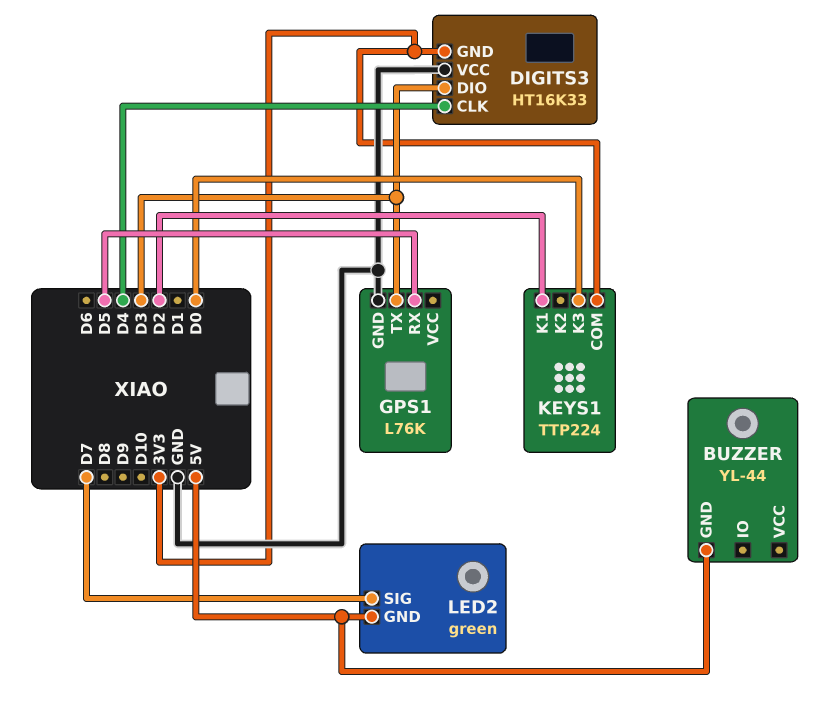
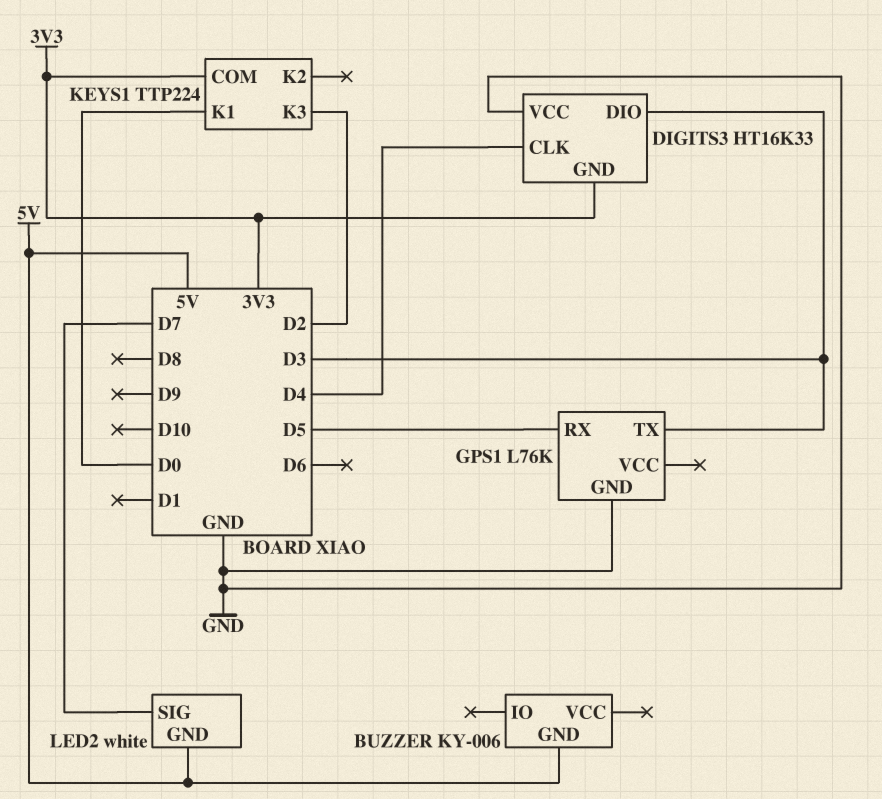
BUZZER: YL-44 -> KY-006
KEYS1 pin K1: D2 -> D0
KEYS1 pin K3: D0 -> D2
LED2: green -> white

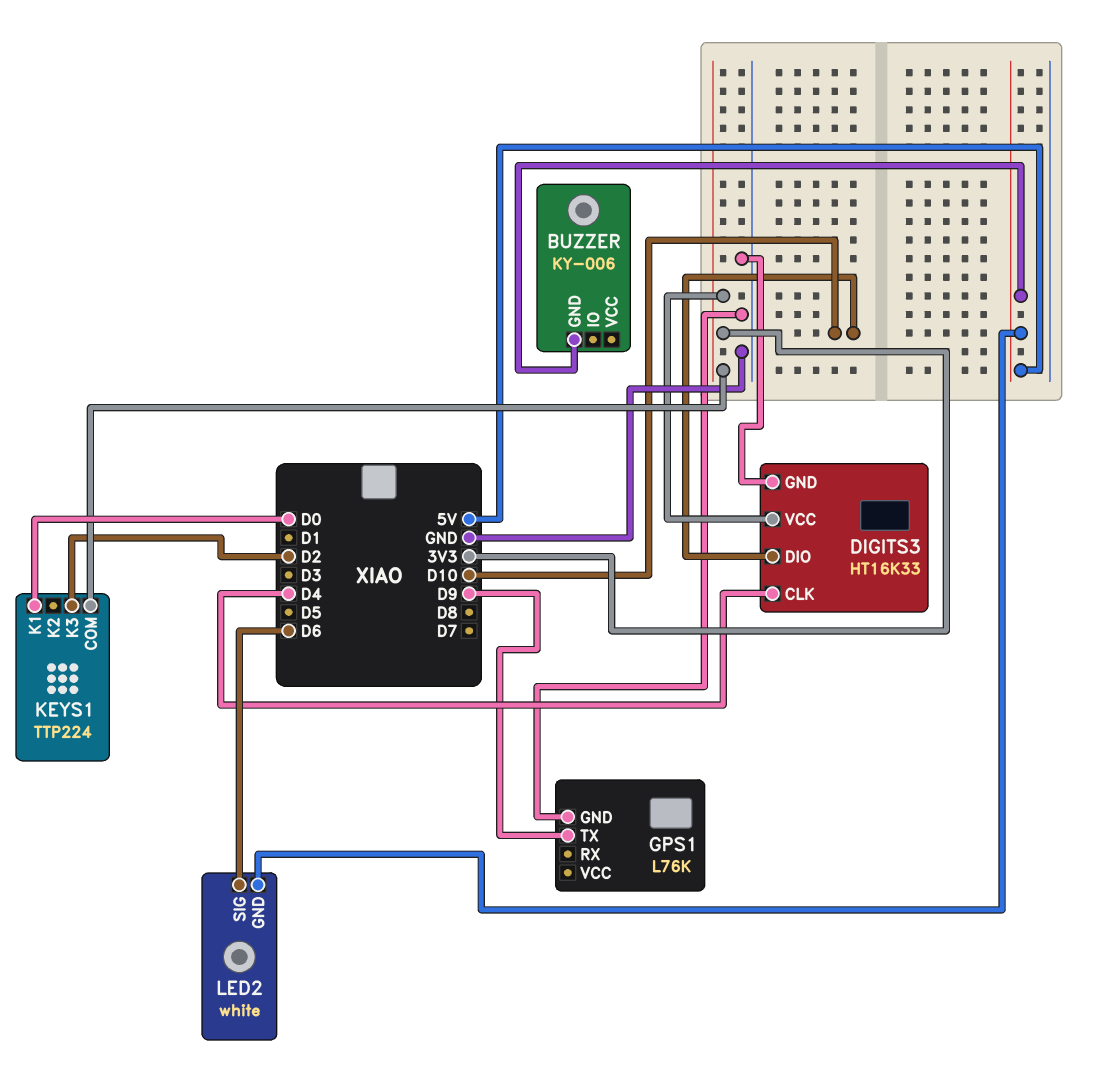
DIGITS3 pin DIO: D3 -> D10
DIGITS3 pin GND: 3V3 -> GND
DIGITS3 pin VCC: GND -> 3V3
GPS1 pin RX: D5 -> none
GPS1 pin TX: D3 -> D9
LED2 pin SIG: D7 -> D6

